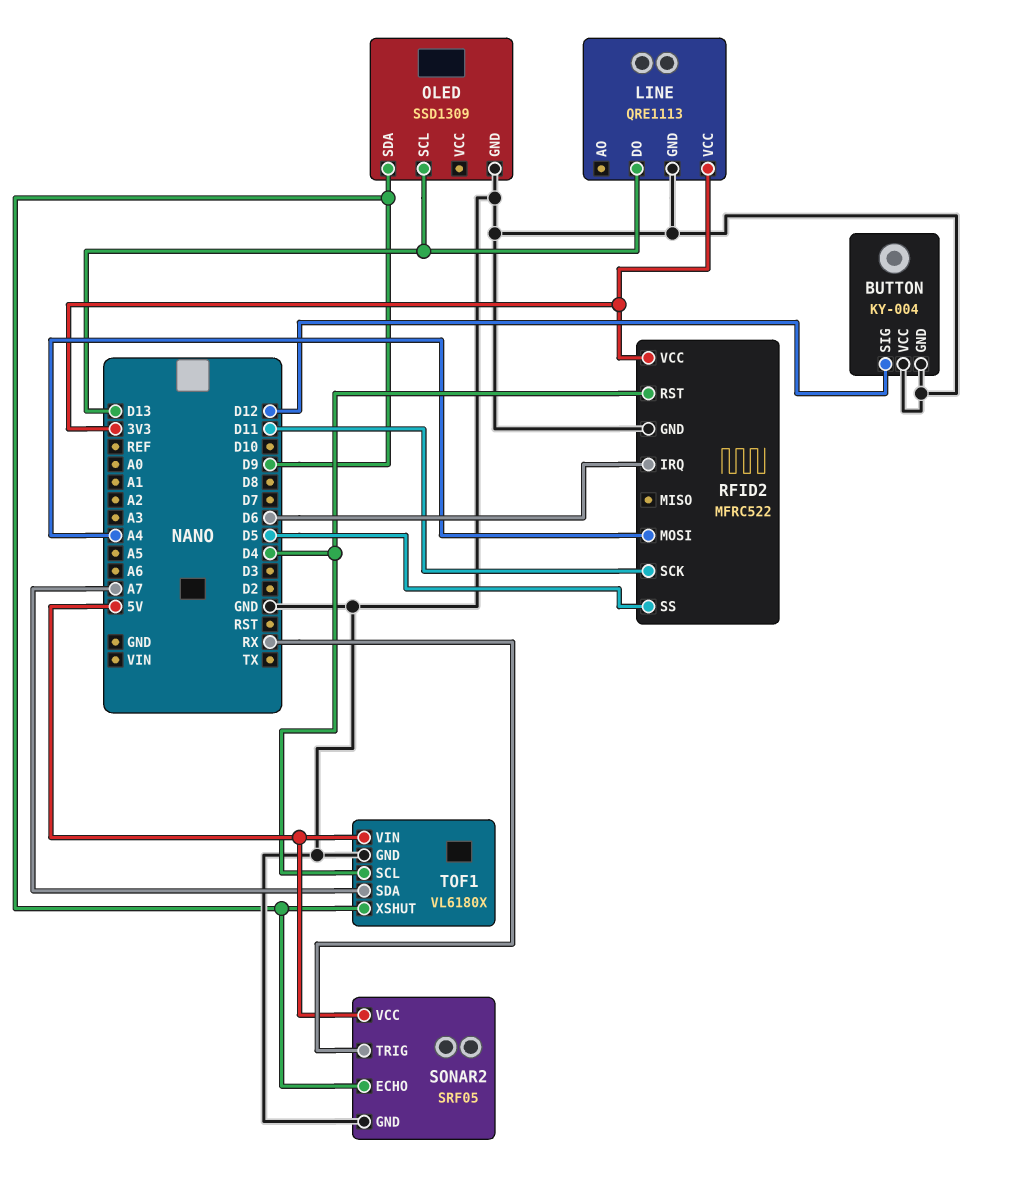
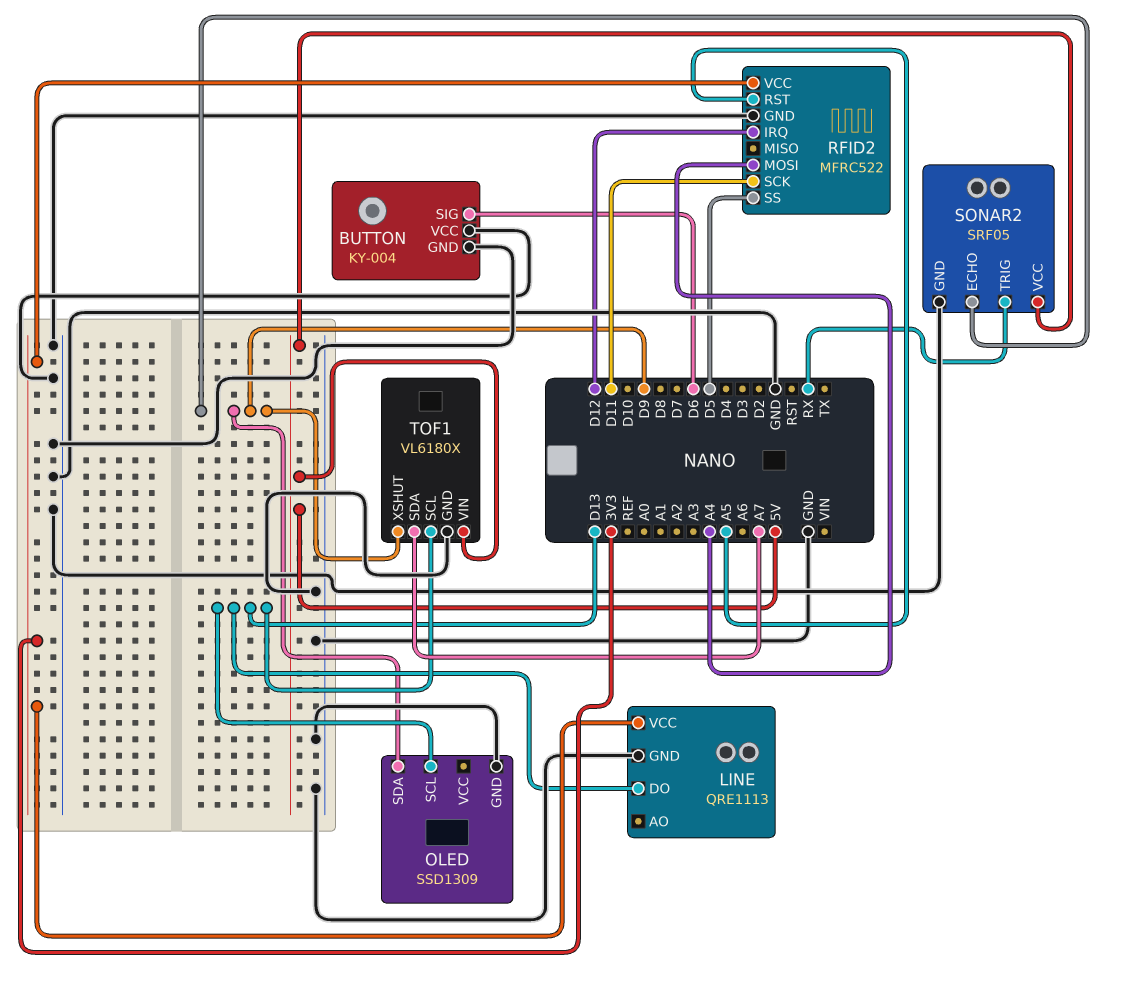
BUTTON pin SIG: D12 -> D6
RFID2 pin IRQ: D6 -> D12
RFID2 pin RST: D4 -> A5
TOF1 pin SCL: D4 -> D13

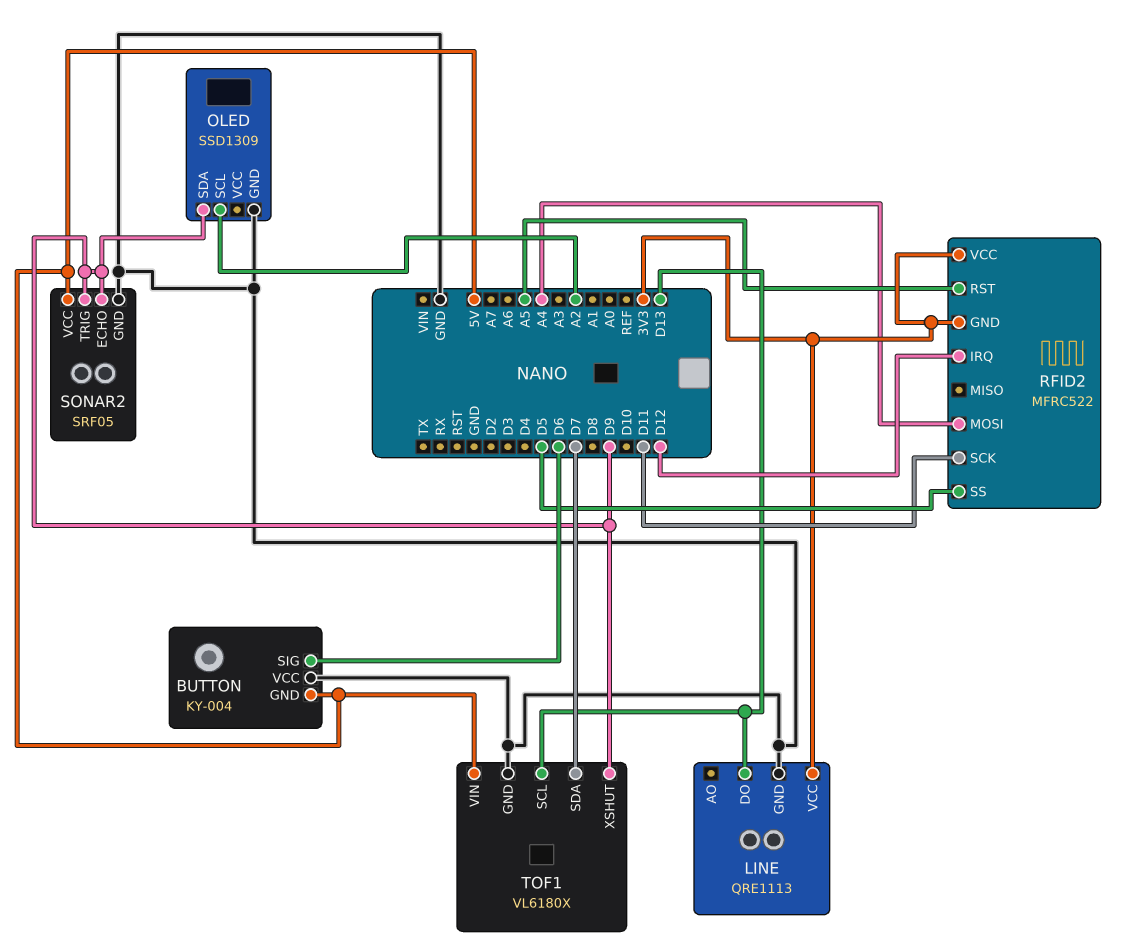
BUTTON pin GND: GND -> 5V
OLED pin SCL: D13 -> A2
RFID2 pin GND: GND -> 3V3
SONAR2 pin TRIG: RX -> D9
TOF1 pin SDA: A7 -> D7

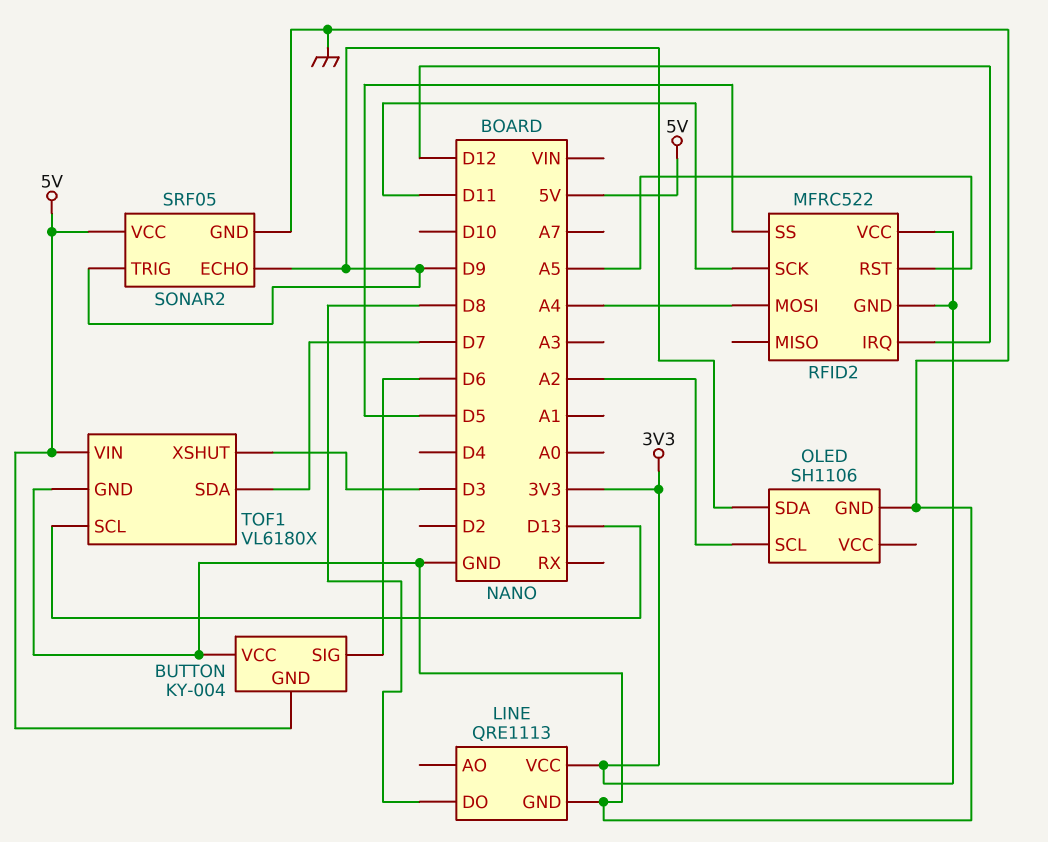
LINE pin DO: D13 -> D8
OLED: SSD1309 -> SH1106
TOF1 pin XSHUT: D9 -> D3

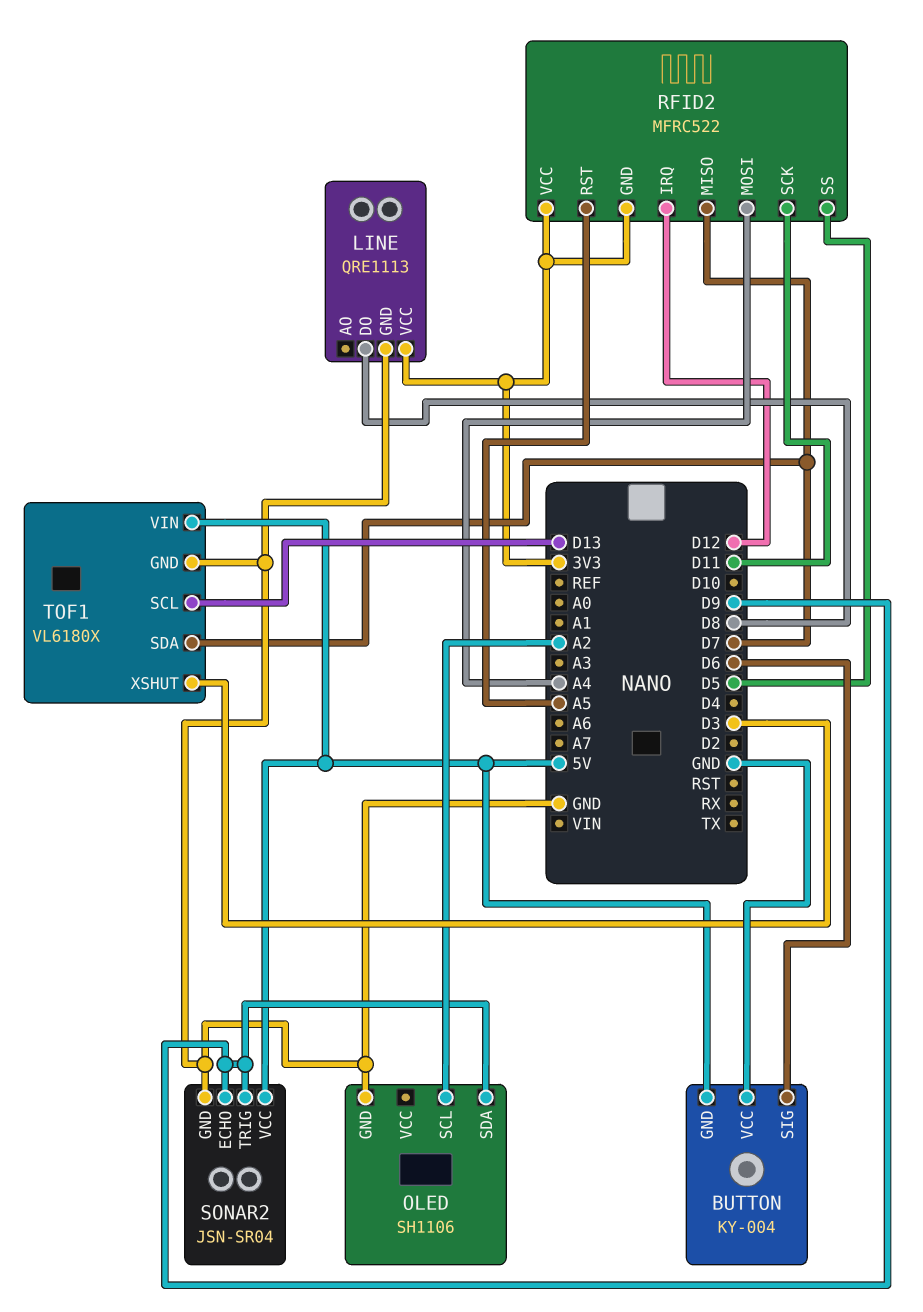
RFID2 pin MISO: none -> D7
SONAR2: SRF05 -> JSN-SR04

